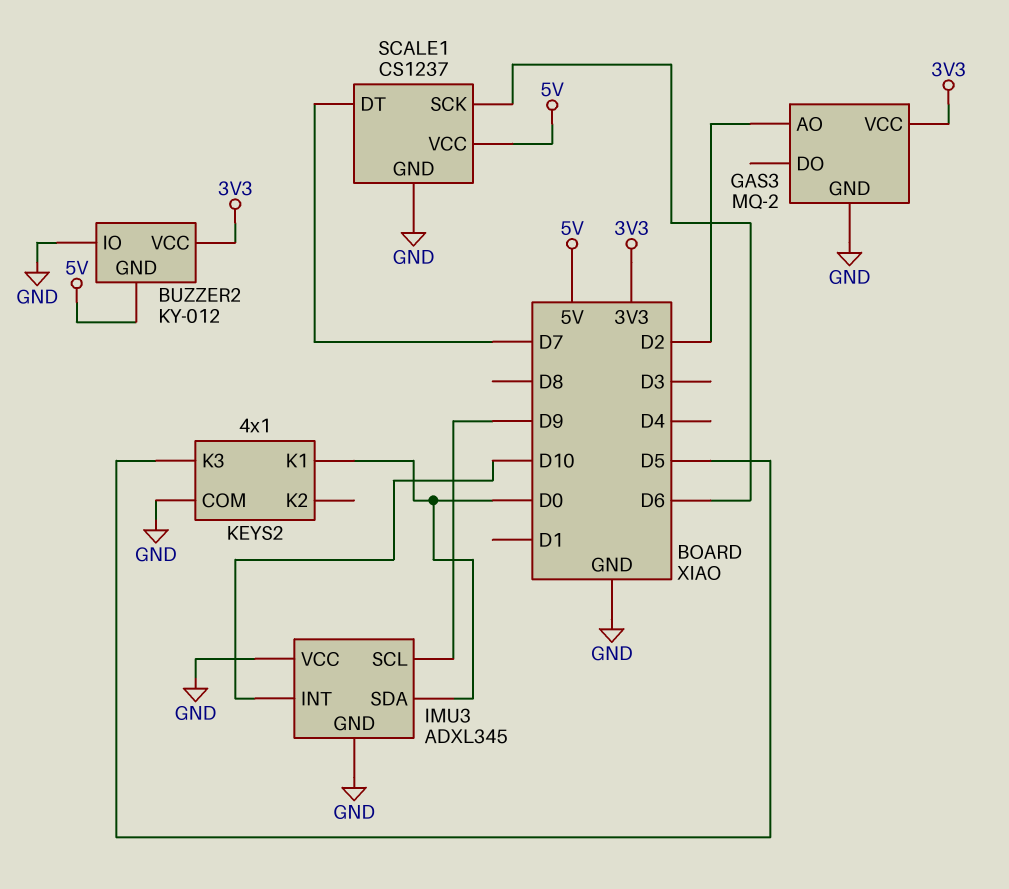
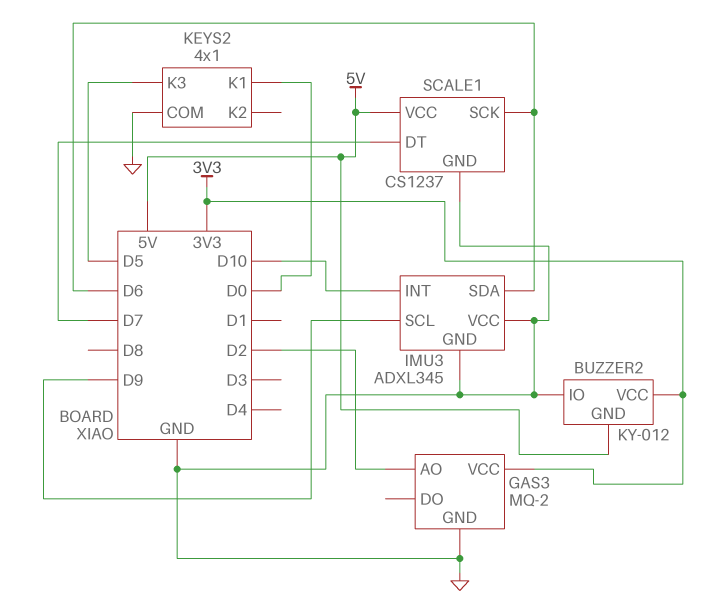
IMU3 pin SDA: D0 -> D6

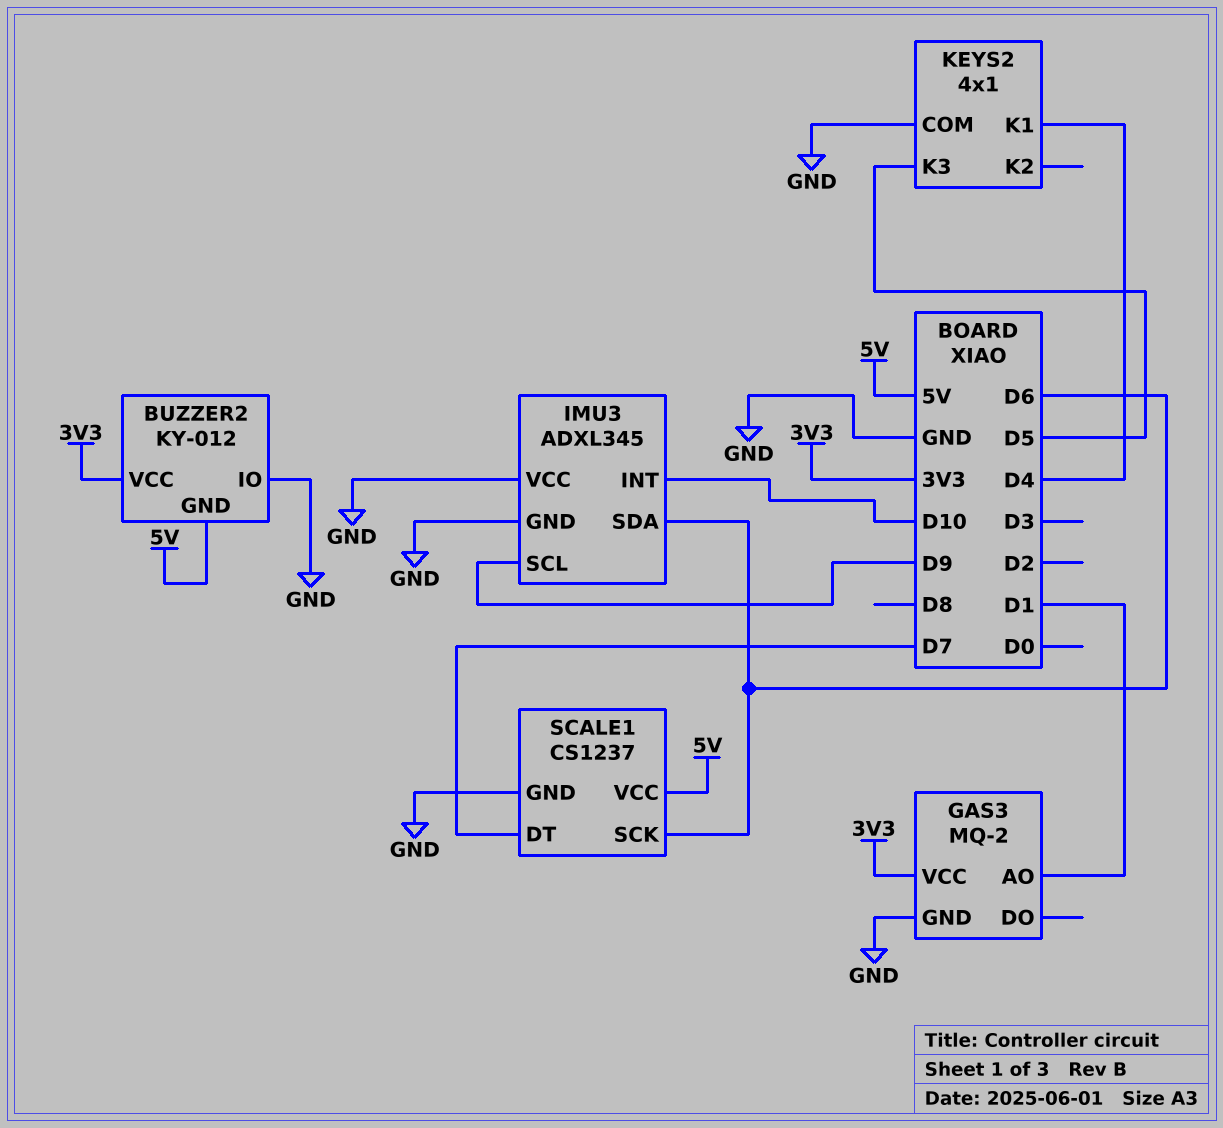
GAS3 pin AO: D2 -> D1
KEYS2 pin K1: D0 -> D4

